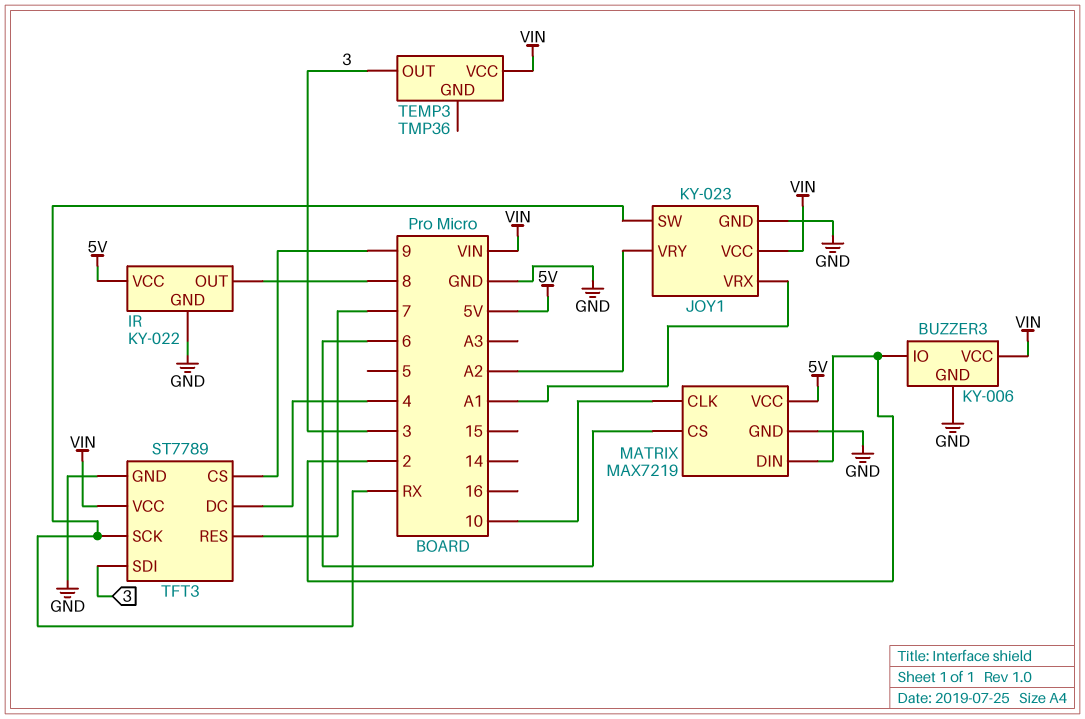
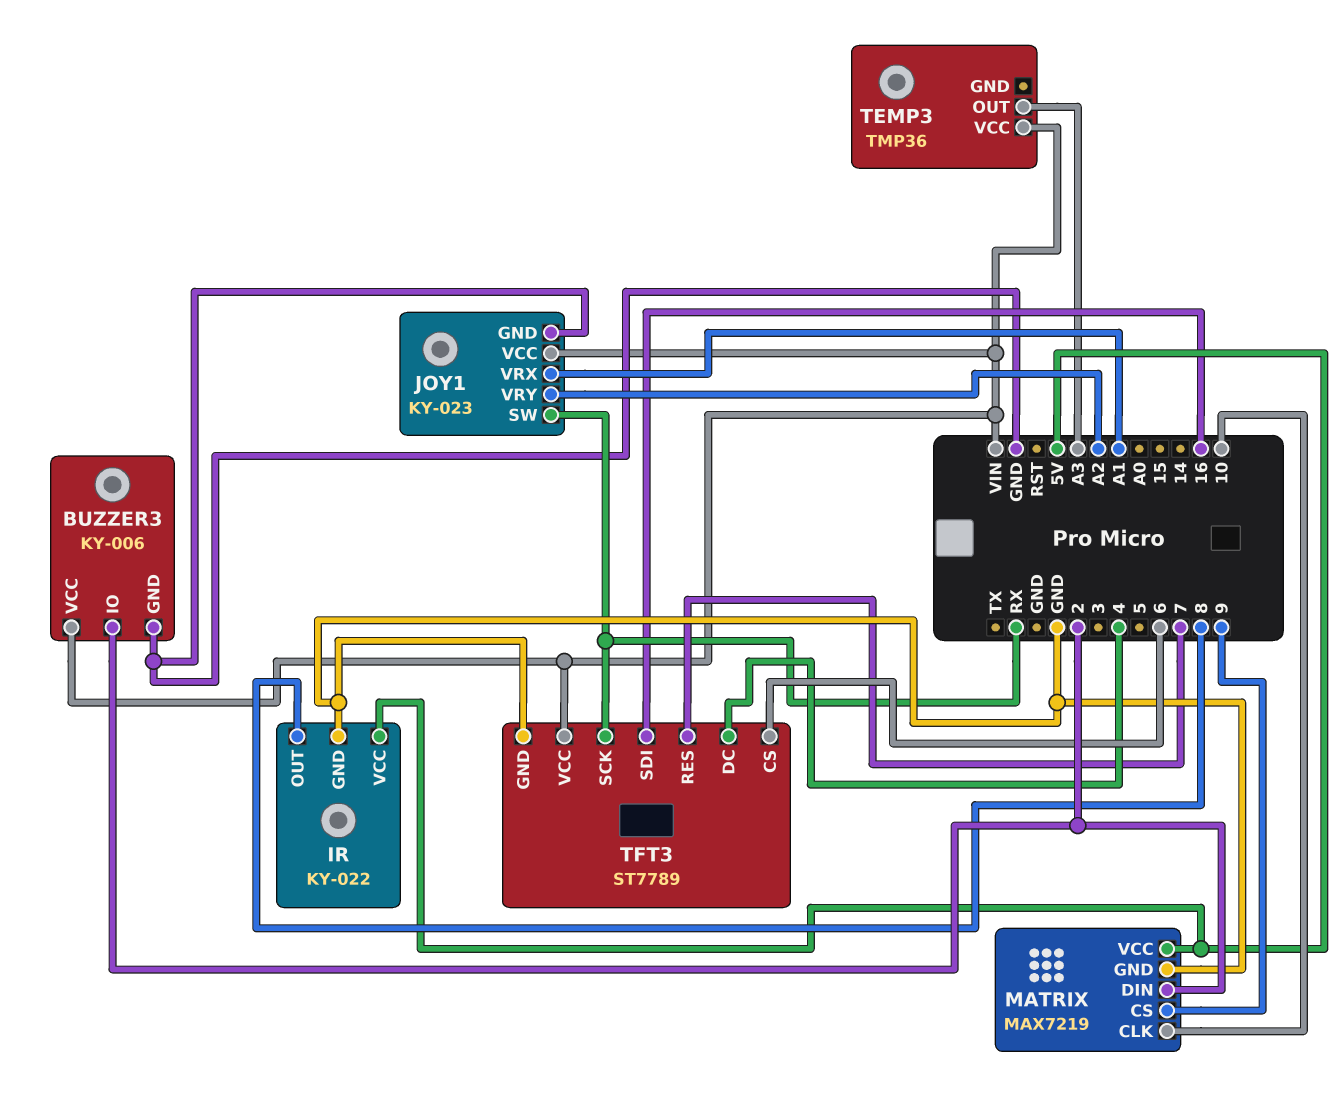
MATRIX pin CS: 6 -> 9
TEMP3 pin OUT: 3 -> A3
TFT3 pin CS: 9 -> 6
TFT3 pin SDI: 3 -> 16

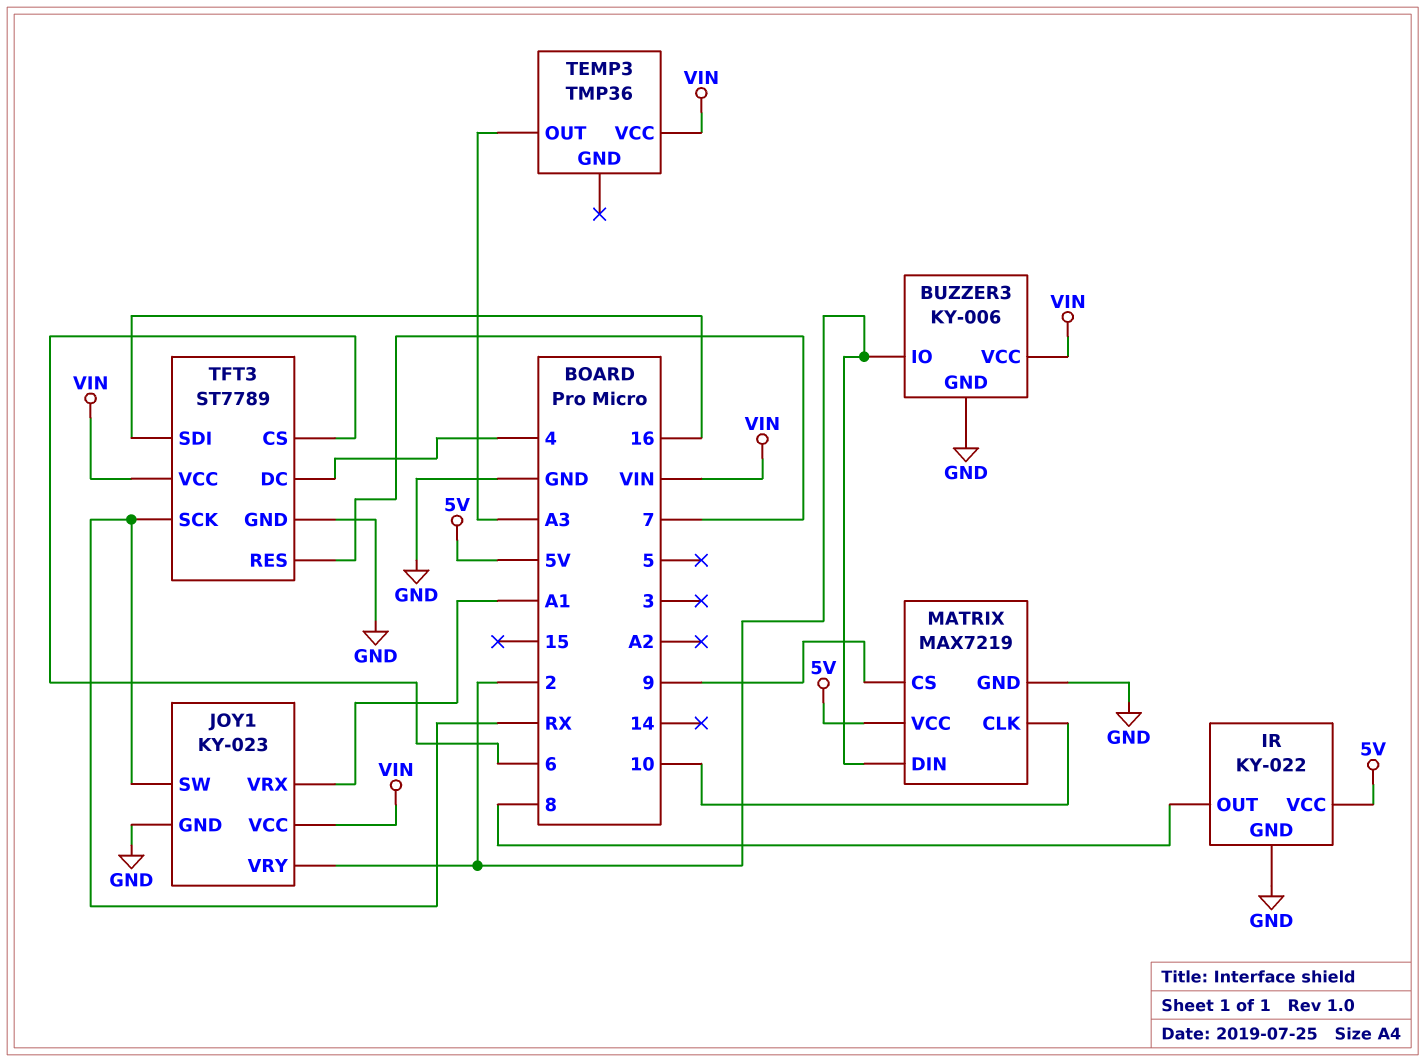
JOY1 pin VRY: A2 -> 2

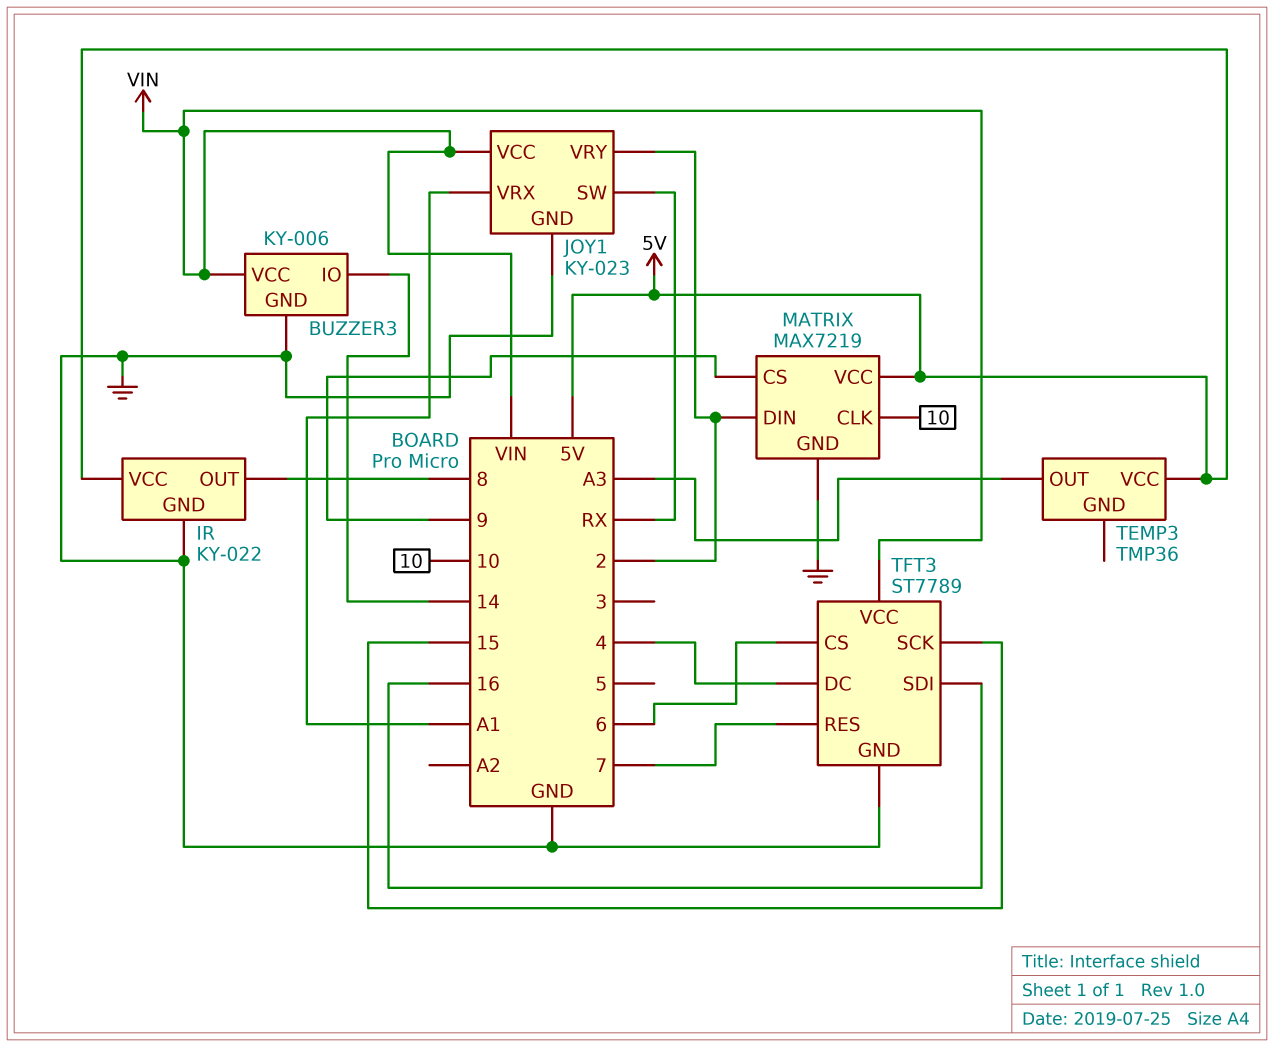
BUZZER3 pin IO: 2 -> 14
TEMP3 pin VCC: VIN -> 5V
TFT3 pin SCK: RX -> 15

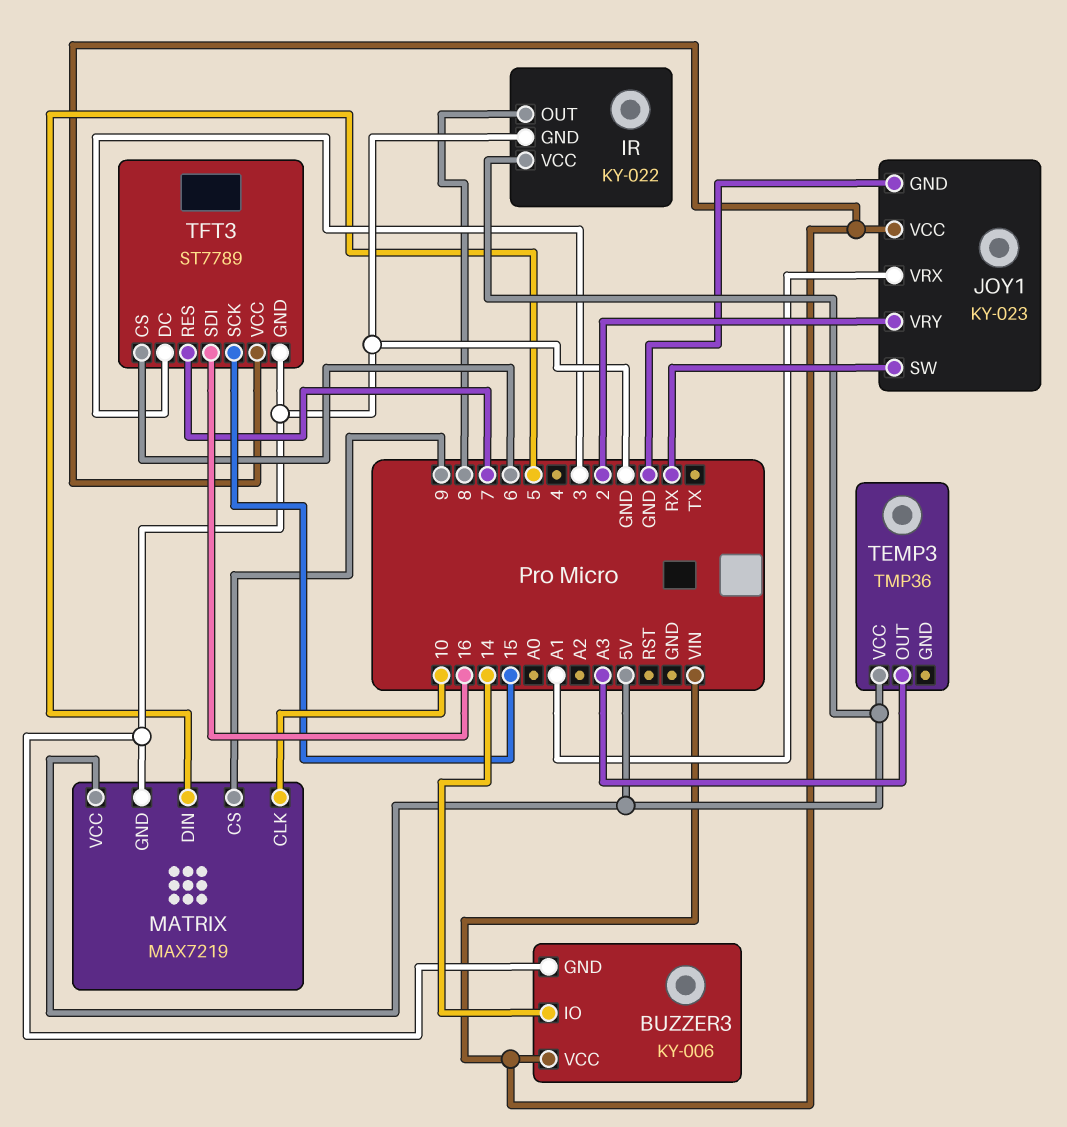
MATRIX pin DIN: 2 -> 5
TFT3 pin DC: 4 -> 3

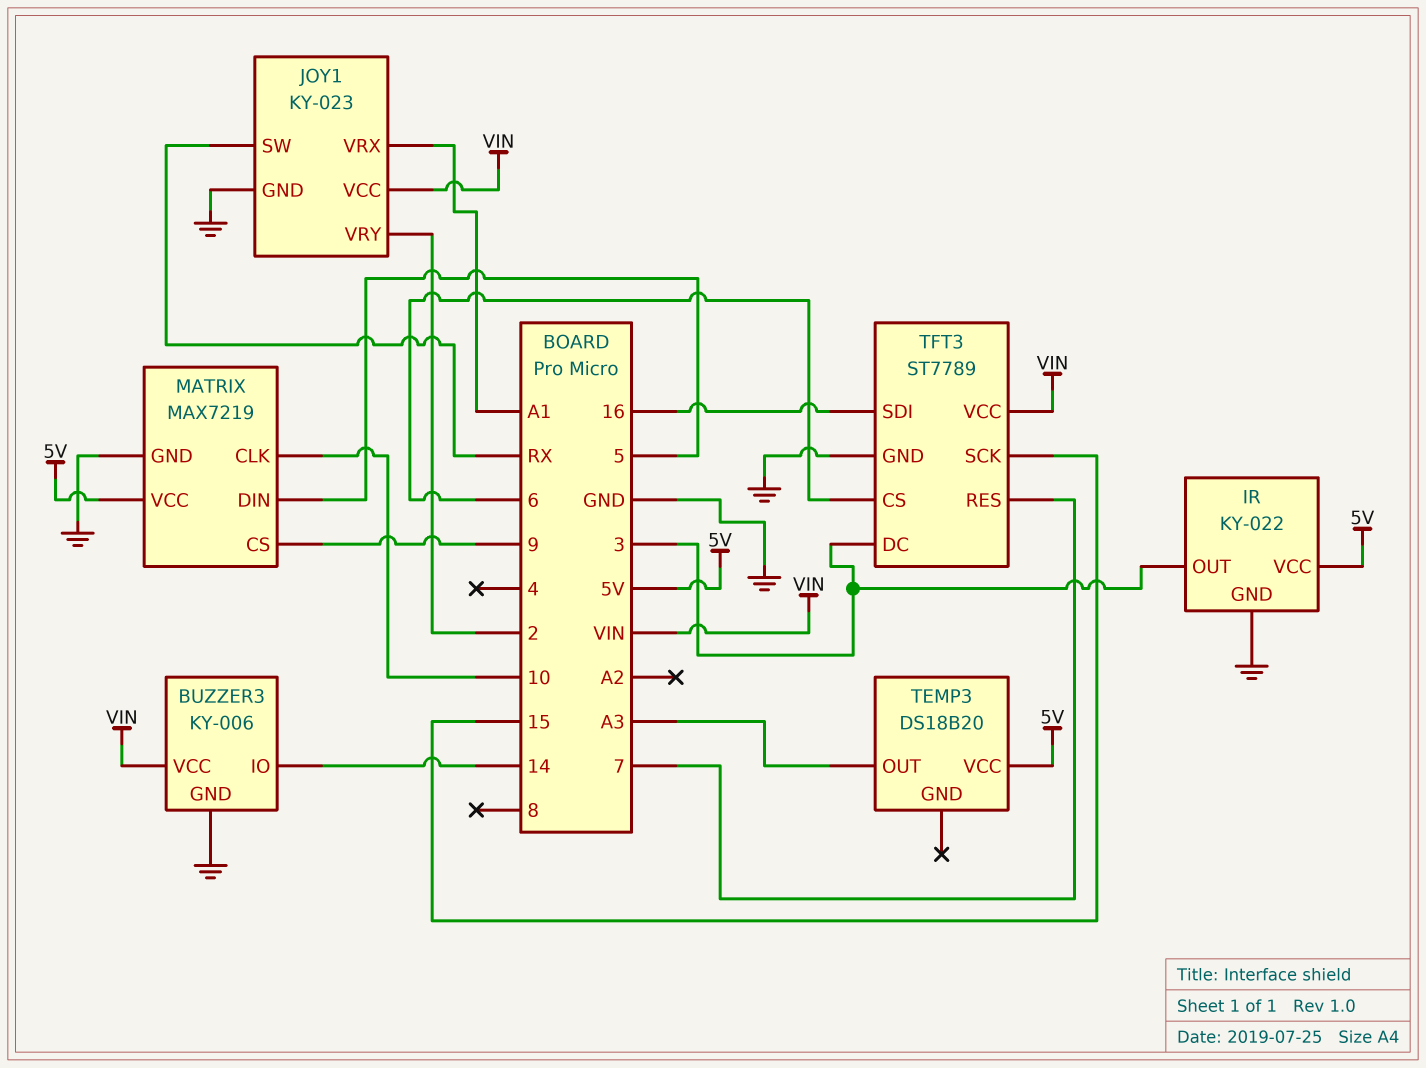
IR pin OUT: 8 -> 3
TEMP3: TMP36 -> DS18B20

